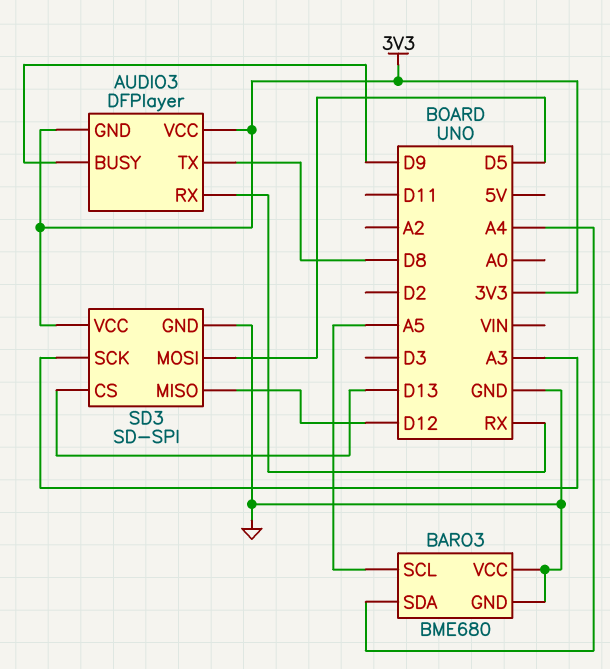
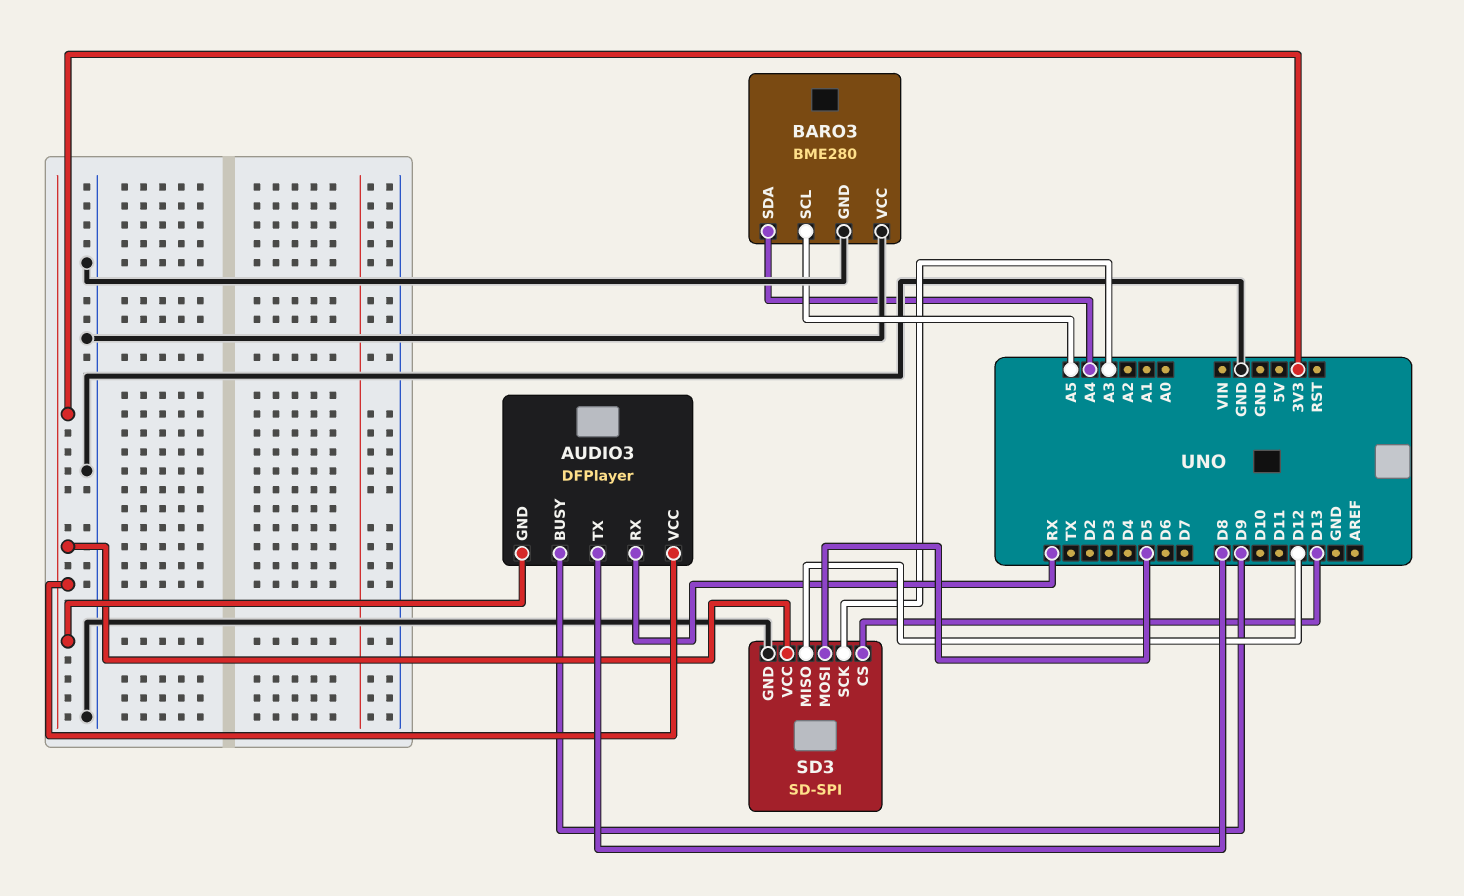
BARO3: BME680 -> BME280

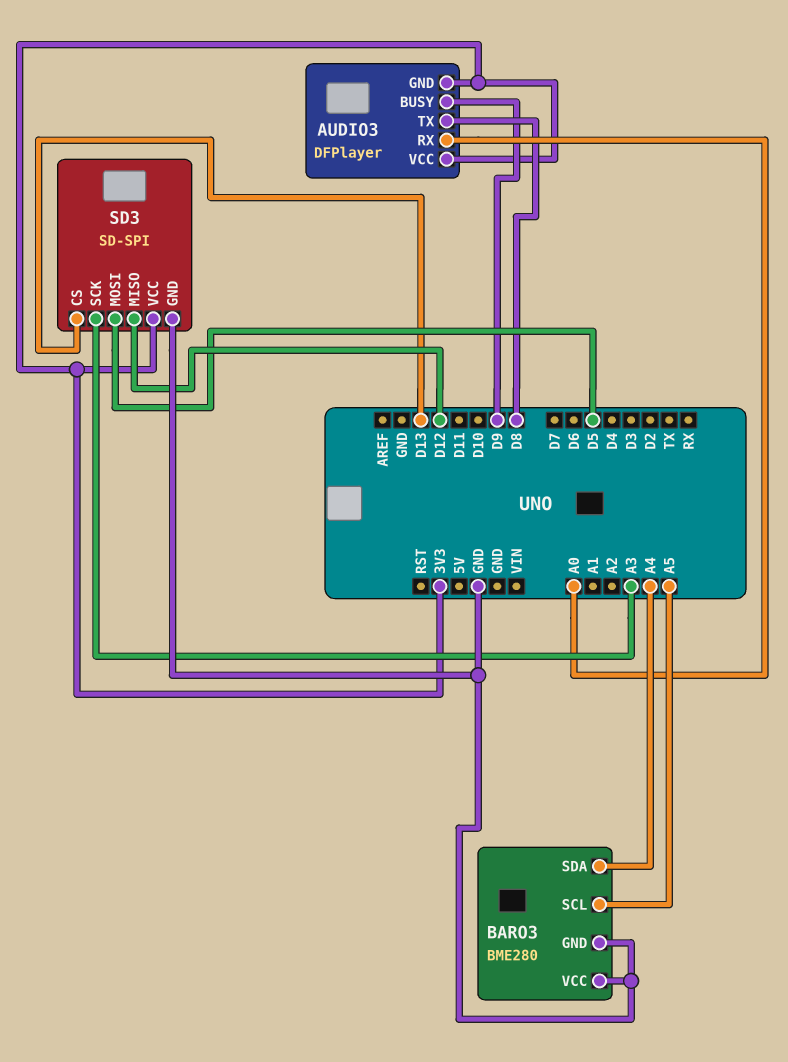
AUDIO3 pin RX: RX -> A0

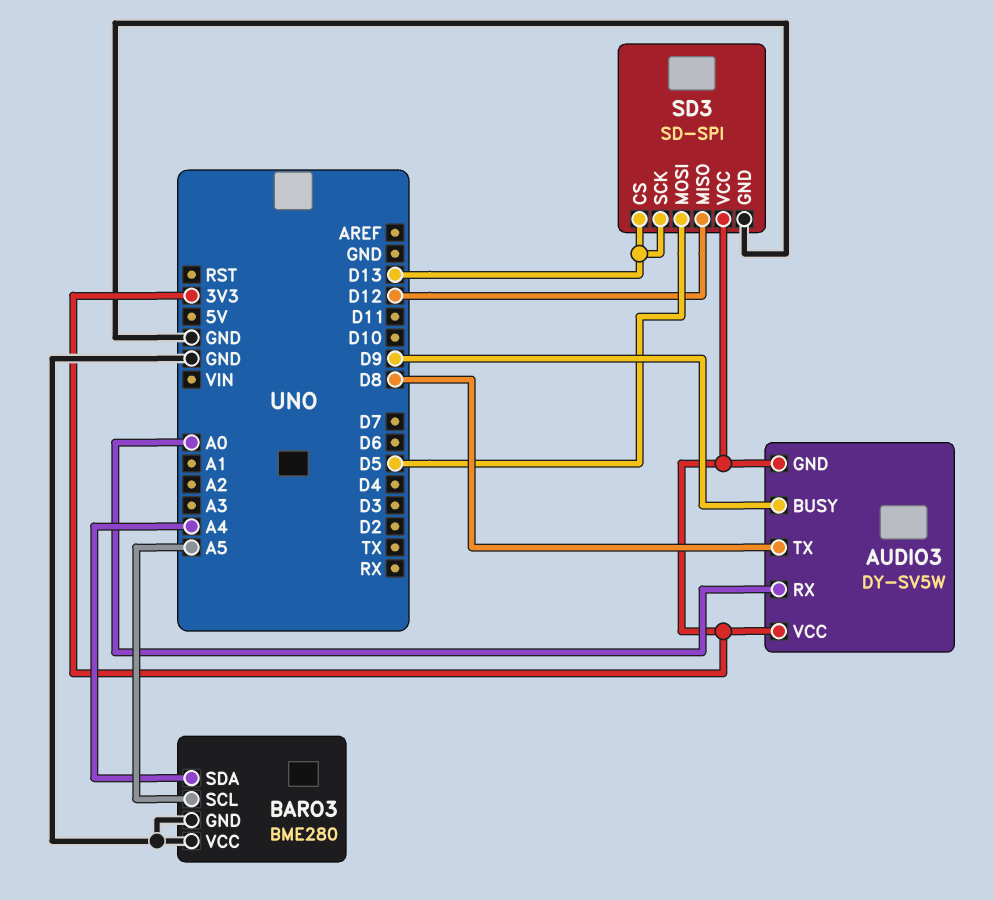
AUDIO3: DFPlayer -> DY-SV5W
SD3 pin SCK: A3 -> D13

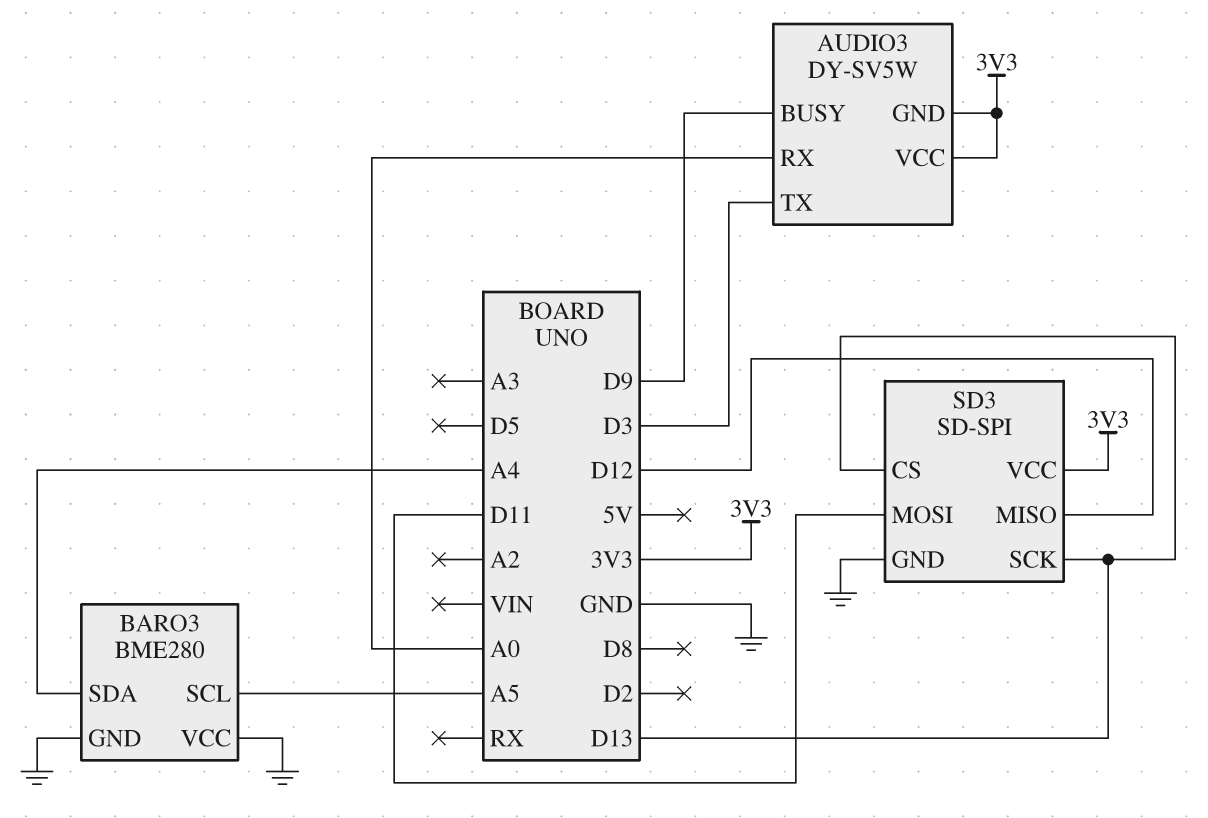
AUDIO3 pin TX: D8 -> D3
SD3 pin MOSI: D5 -> D11

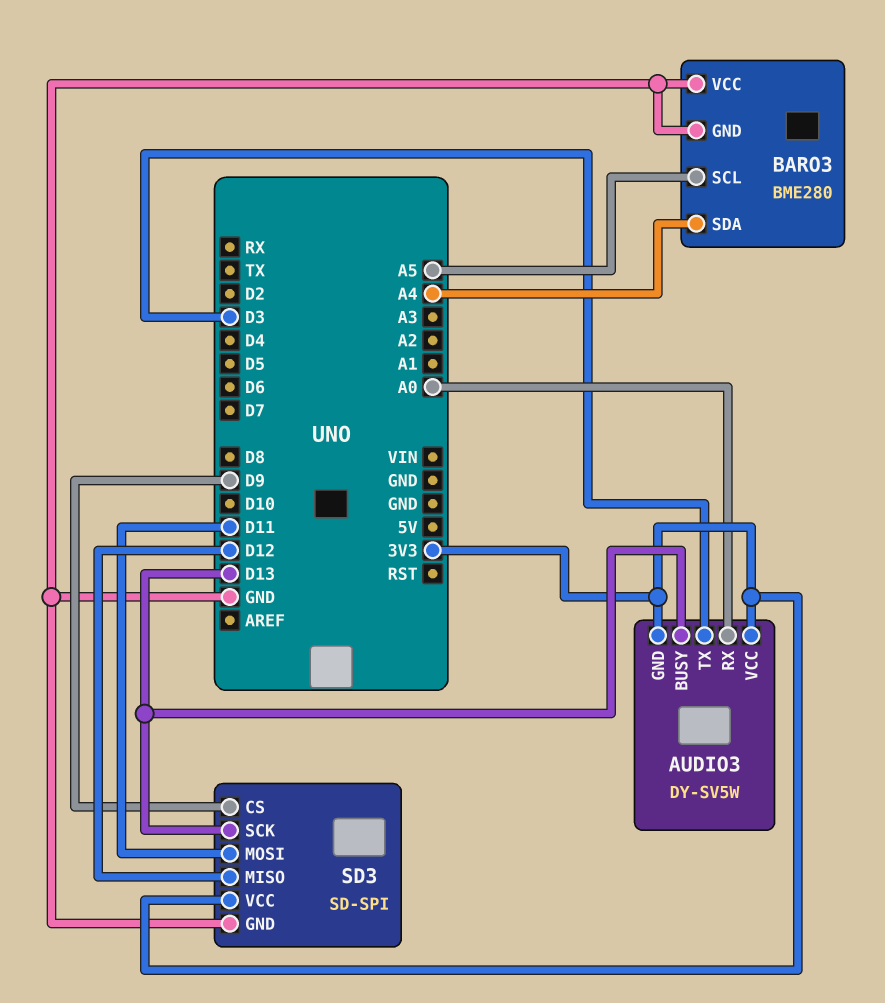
AUDIO3 pin BUSY: D9 -> D13
SD3 pin CS: D13 -> D9

